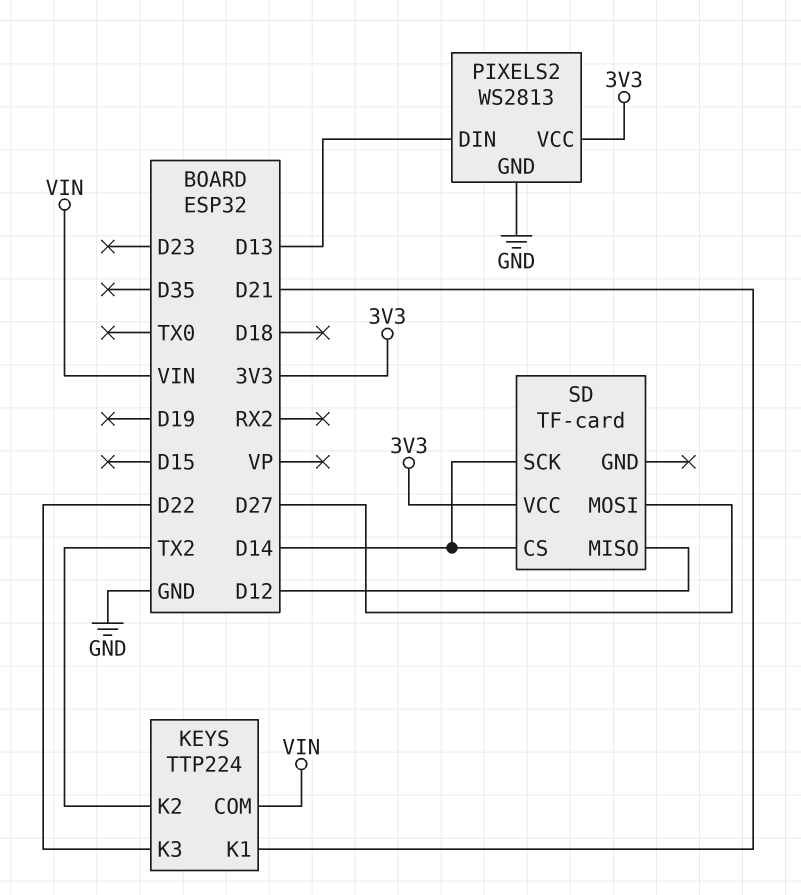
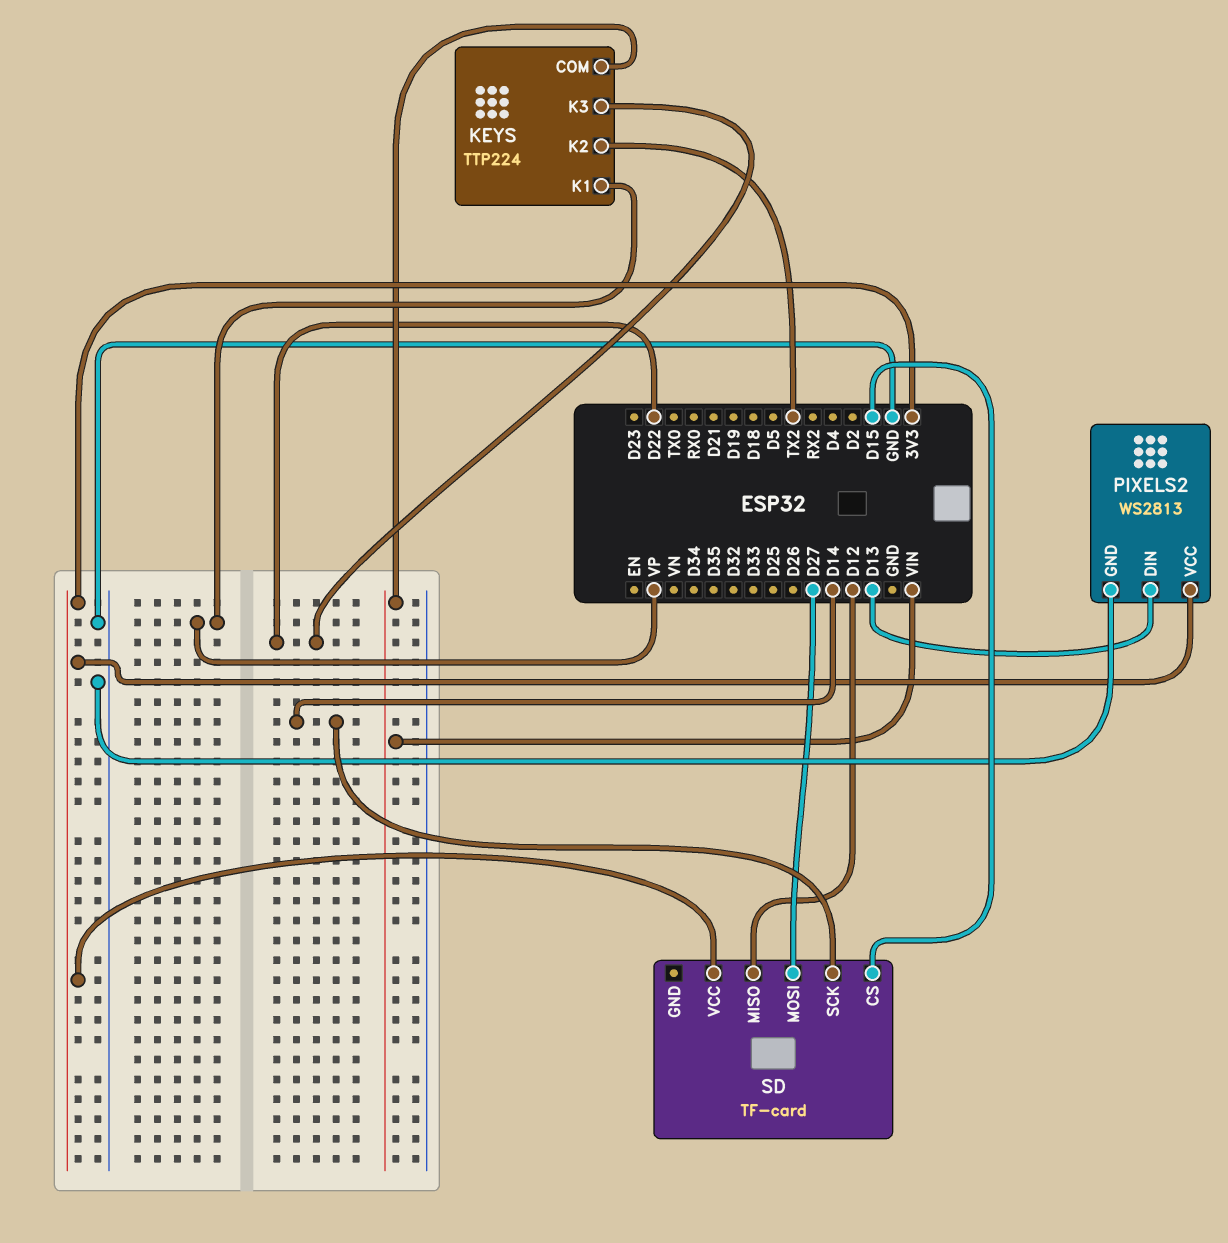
KEYS pin K1: D21 -> VP
SD pin CS: D14 -> D15

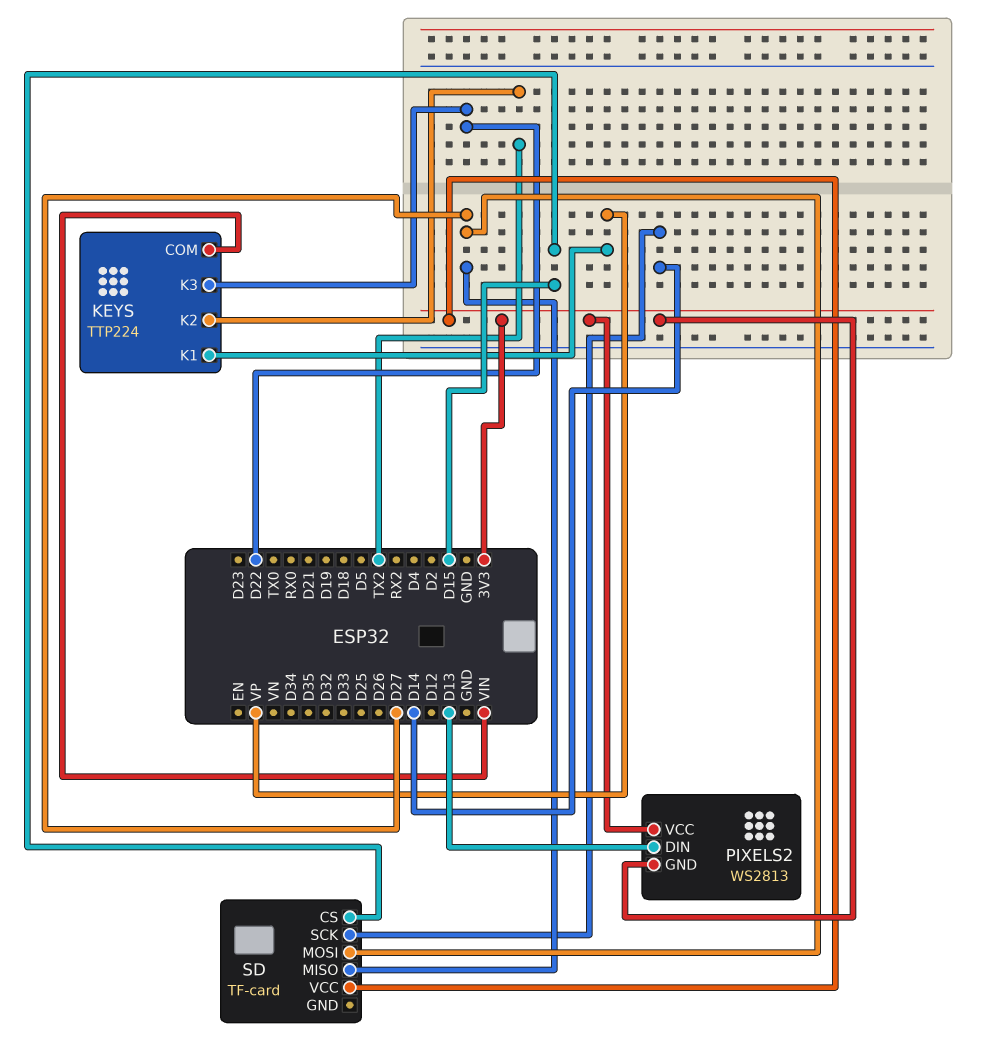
PIXELS2 pin GND: GND -> 3V3
SD pin MISO: D12 -> D27

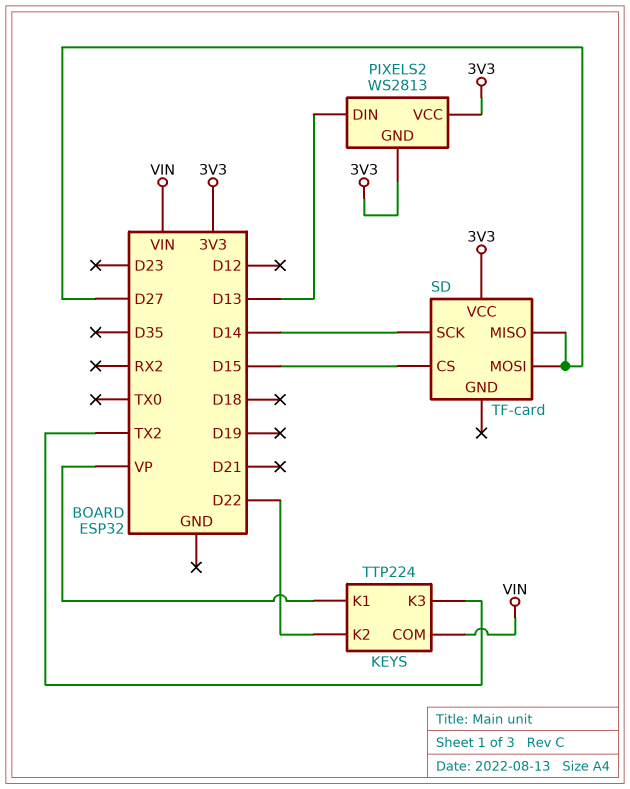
KEYS pin K2: TX2 -> D22
KEYS pin K3: D22 -> TX2

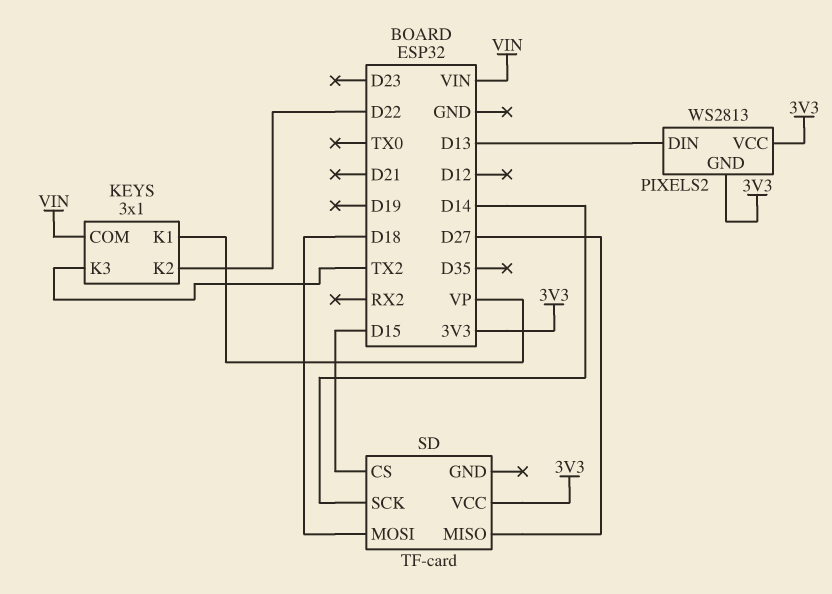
KEYS: TTP224 -> 3x1
SD pin MOSI: D27 -> D18

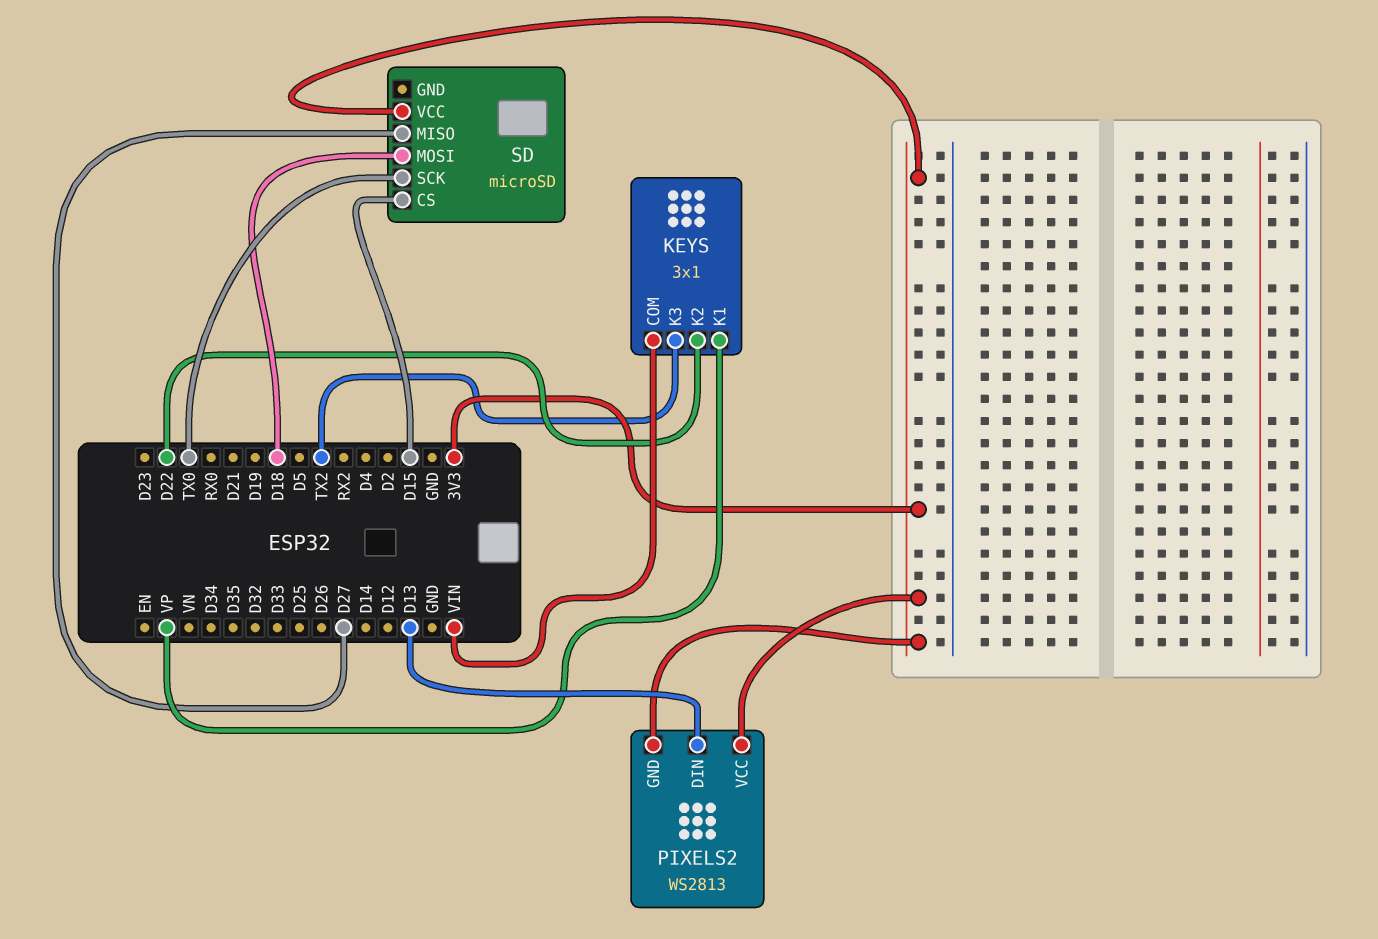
SD: TF-card -> microSD
SD pin SCK: D14 -> TX0

